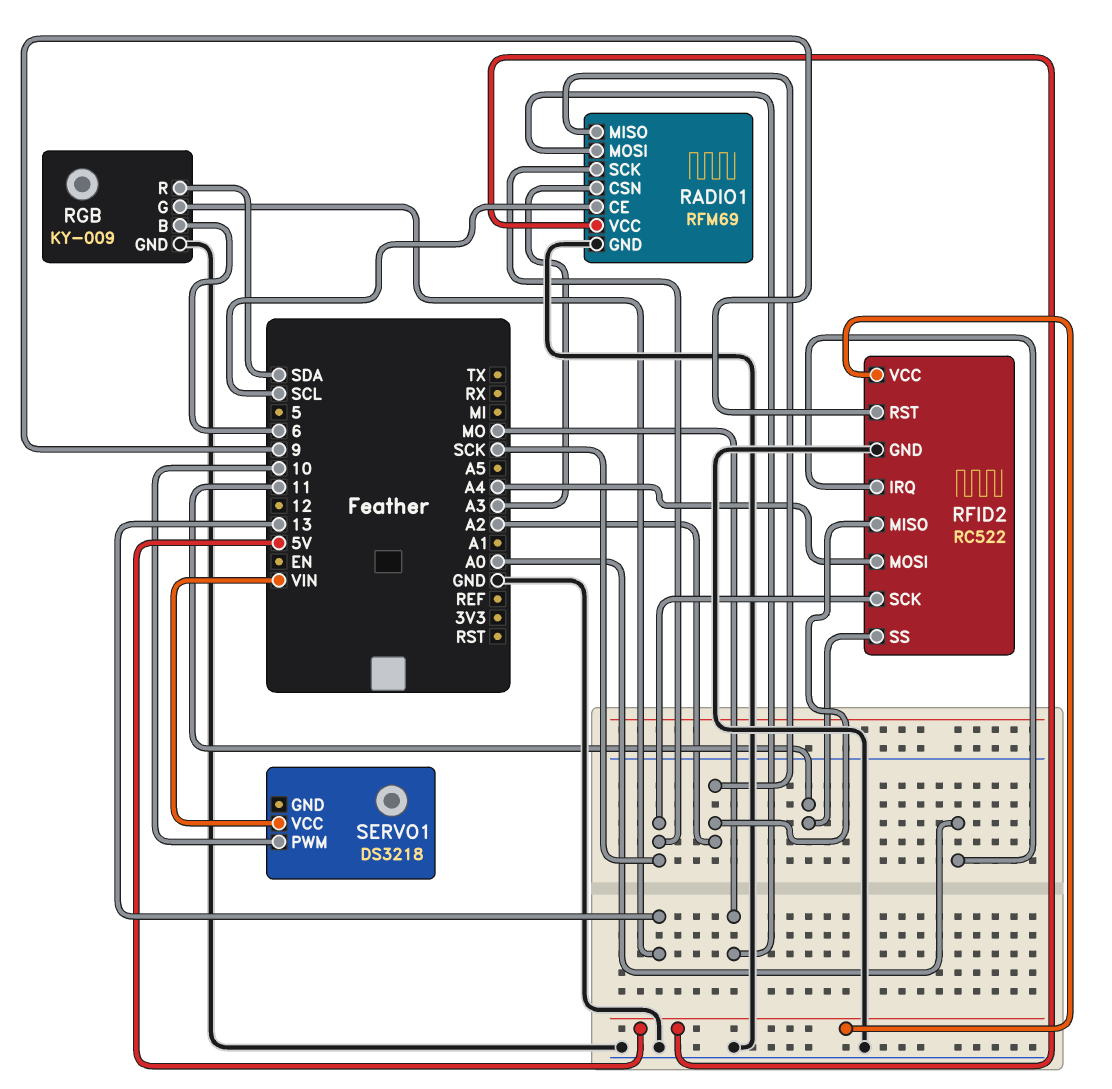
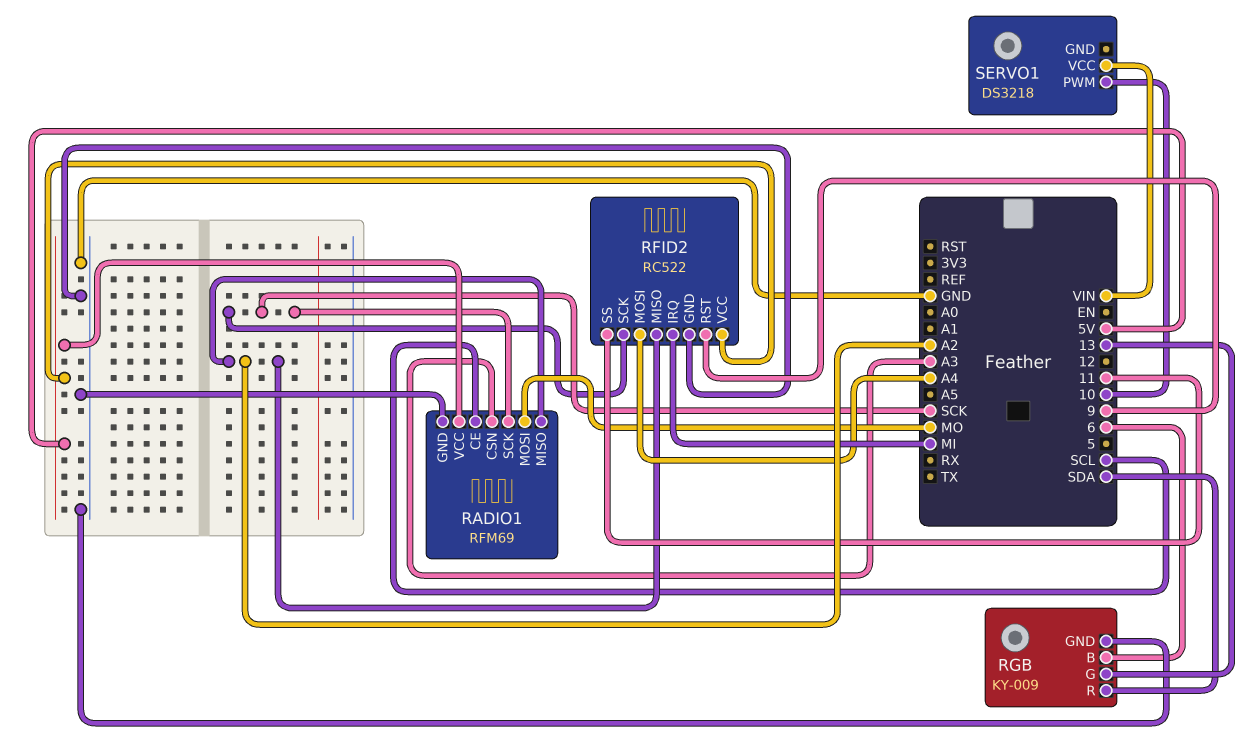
RFID2 pin IRQ: A0 -> MI

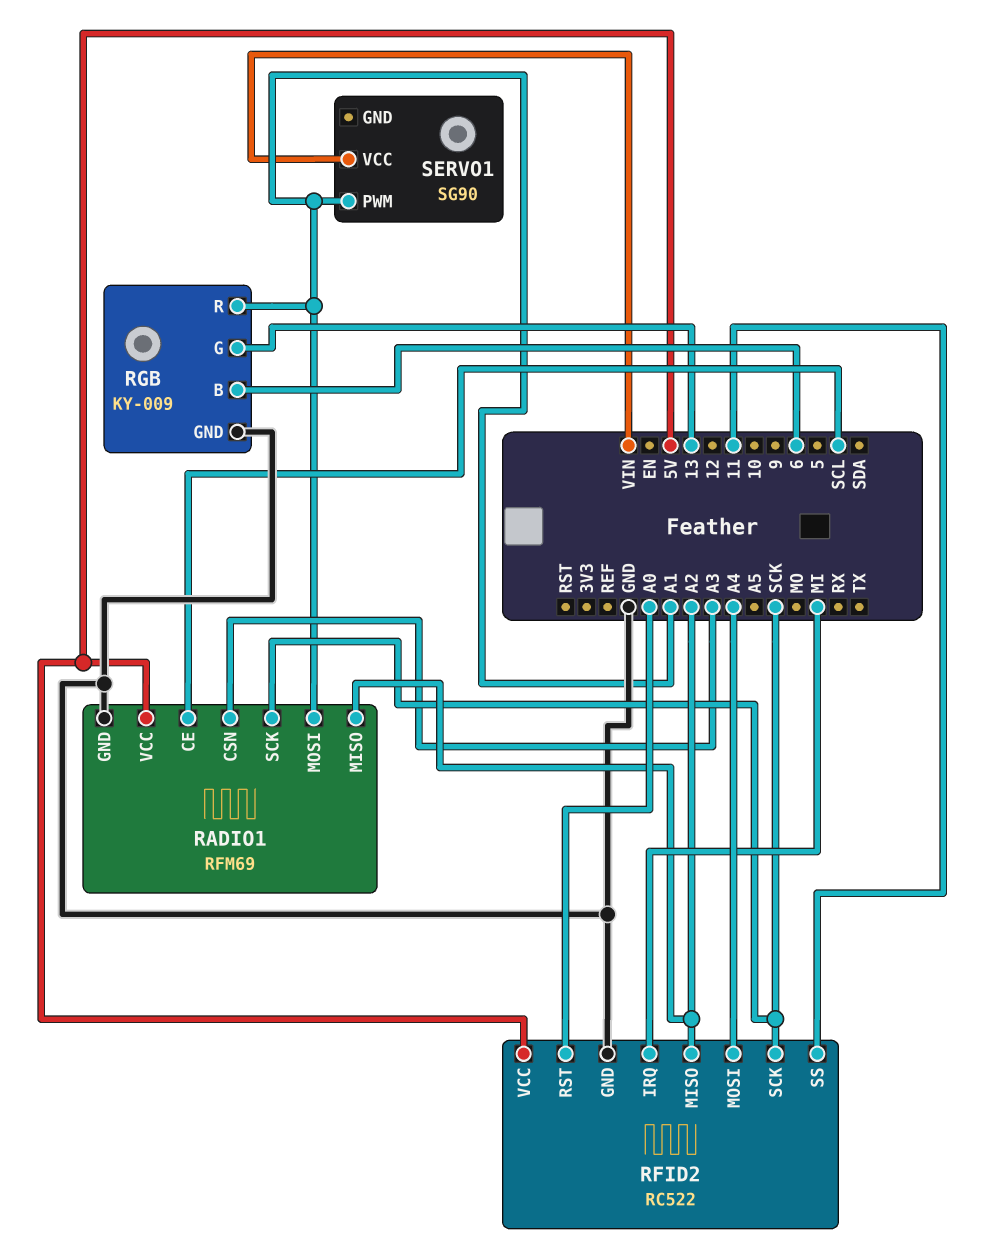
RADIO1 pin MOSI: MO -> A1
RFID2 pin RST: 9 -> A0
RGB pin R: SDA -> A1
SERVO1: DS3218 -> SG90
SERVO1 pin PWM: 10 -> A1

